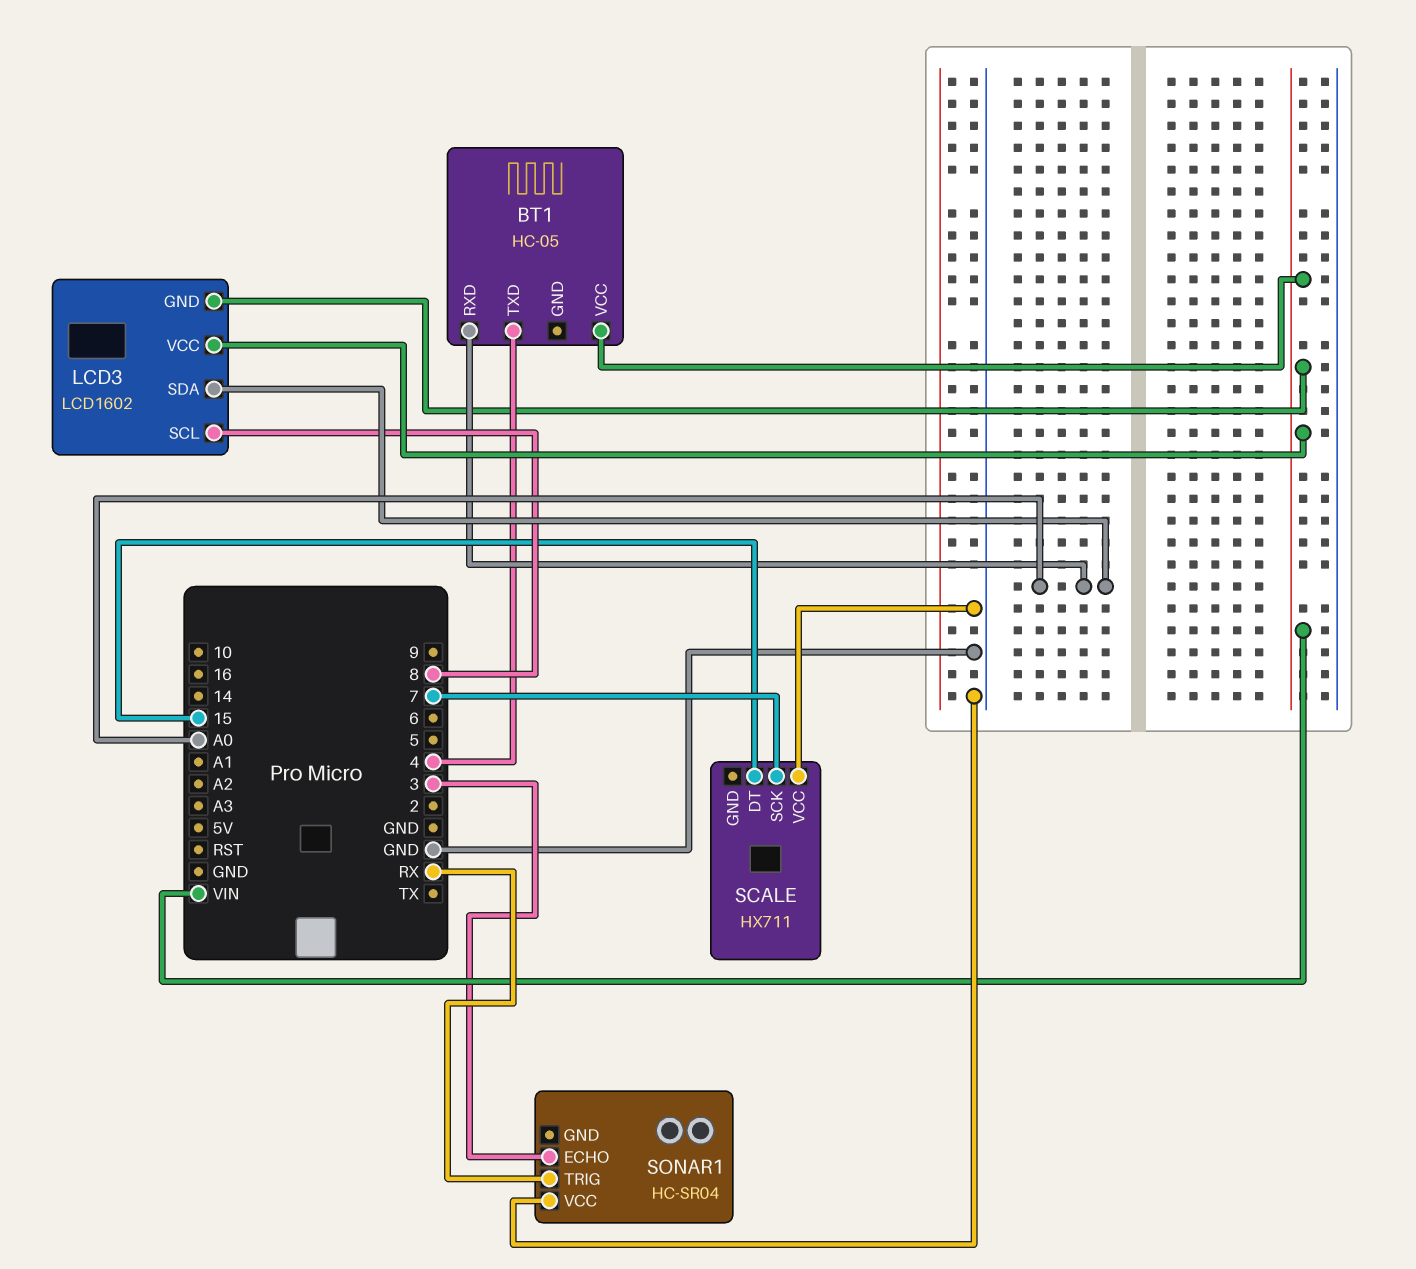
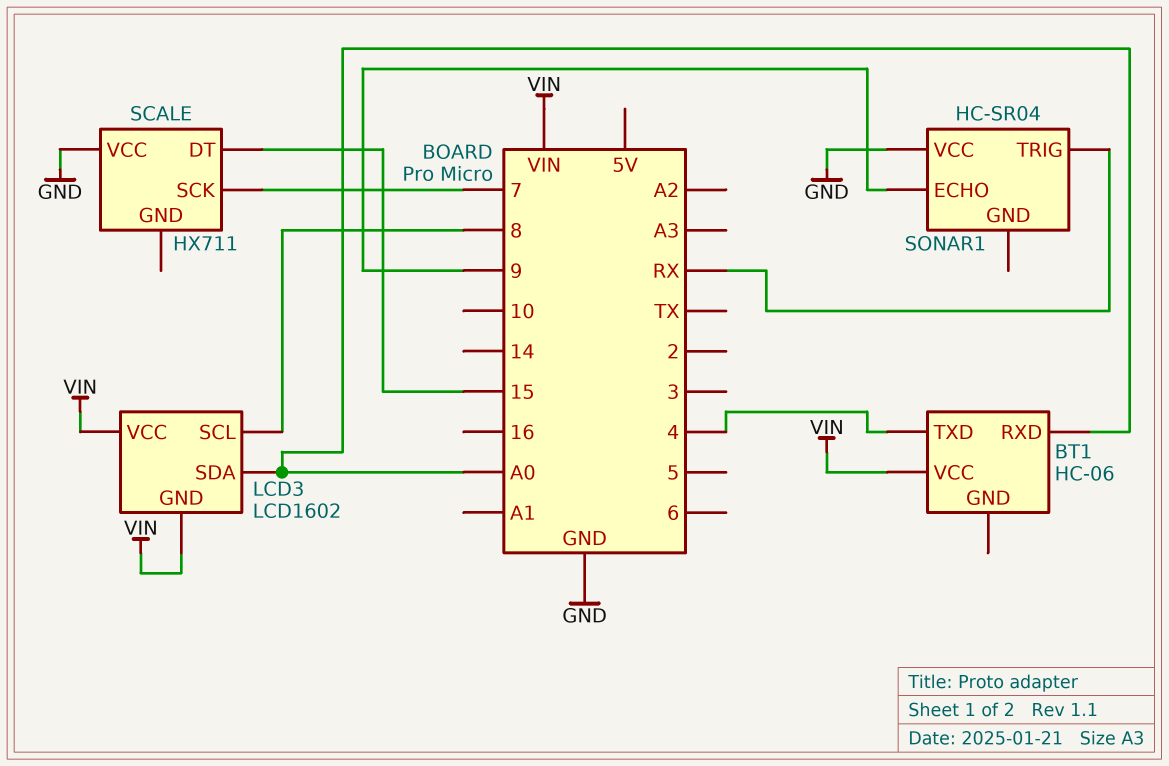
BT1: HC-05 -> HC-06
SONAR1 pin ECHO: 3 -> 9

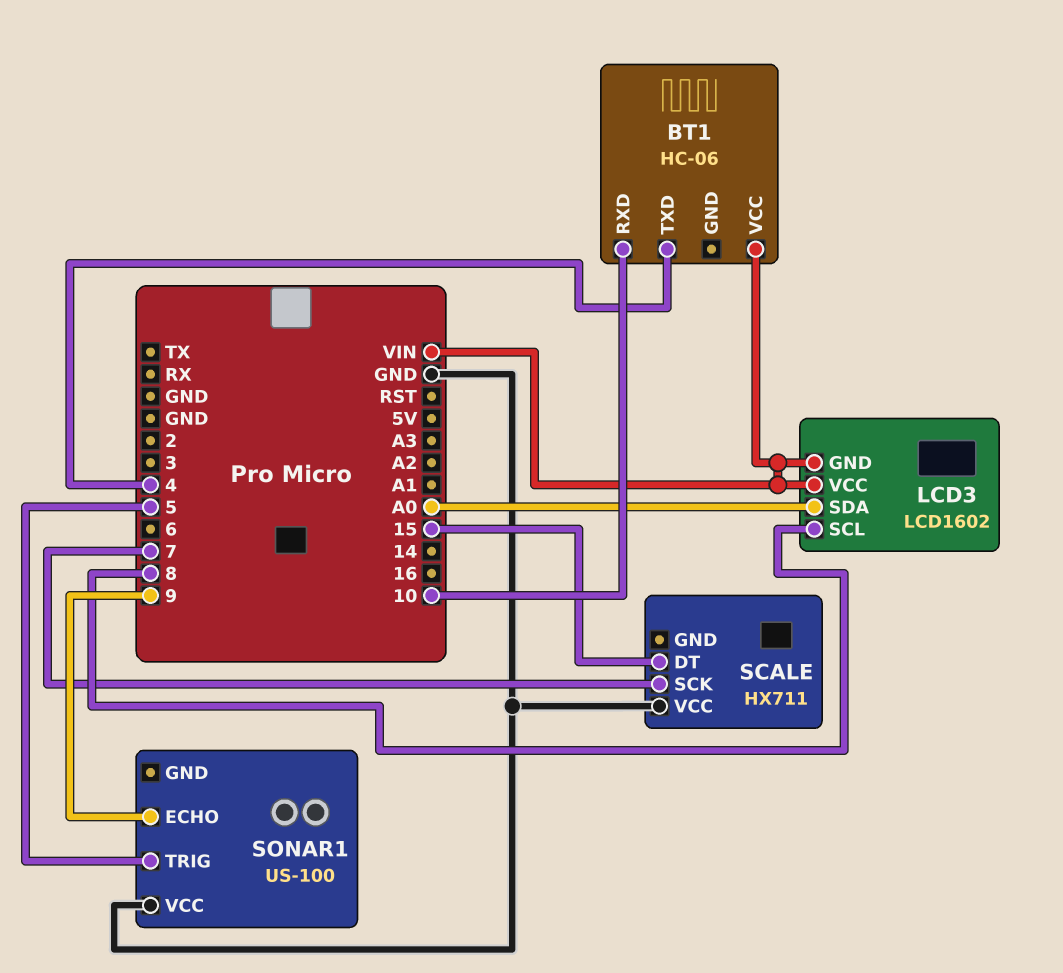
BT1 pin RXD: A0 -> 10
SONAR1: HC-SR04 -> US-100
SONAR1 pin TRIG: RX -> 5

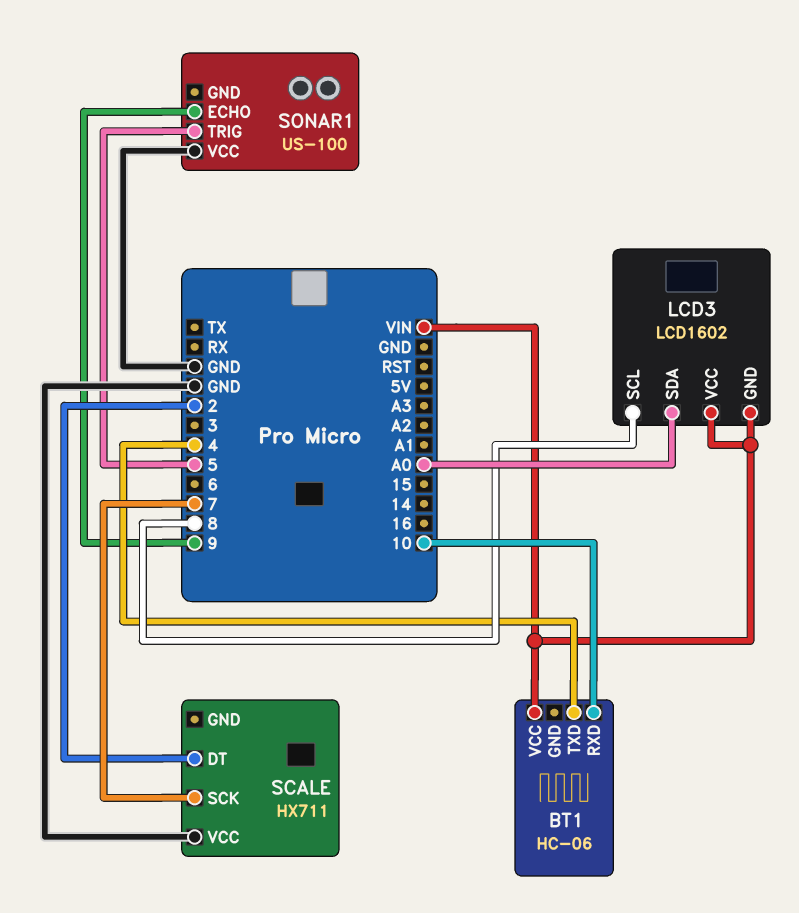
SCALE pin DT: 15 -> 2

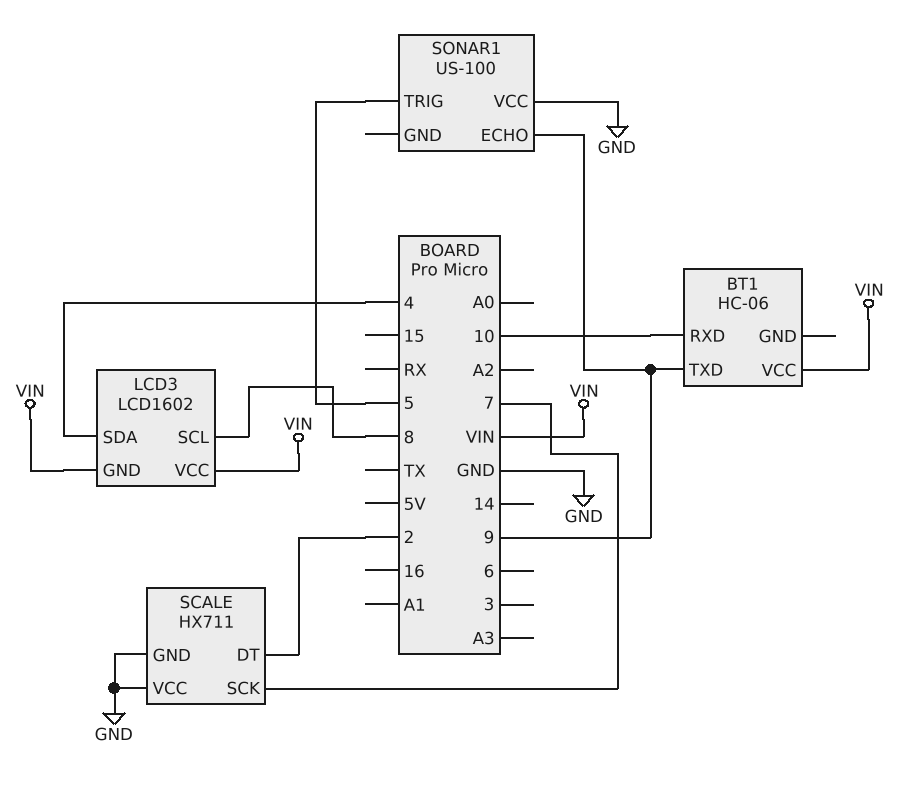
BT1 pin TXD: 4 -> 9
LCD3 pin SDA: A0 -> 4
SCALE pin GND: none -> GND

